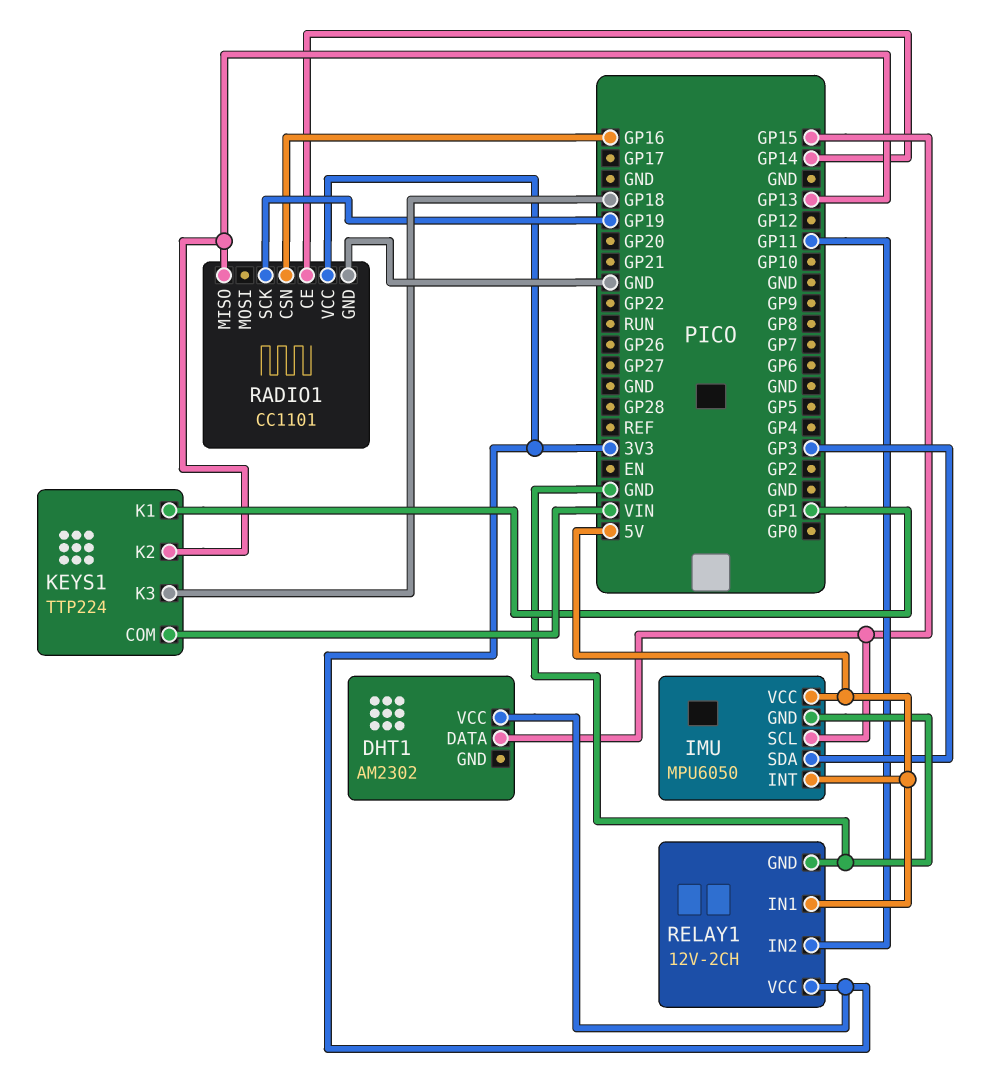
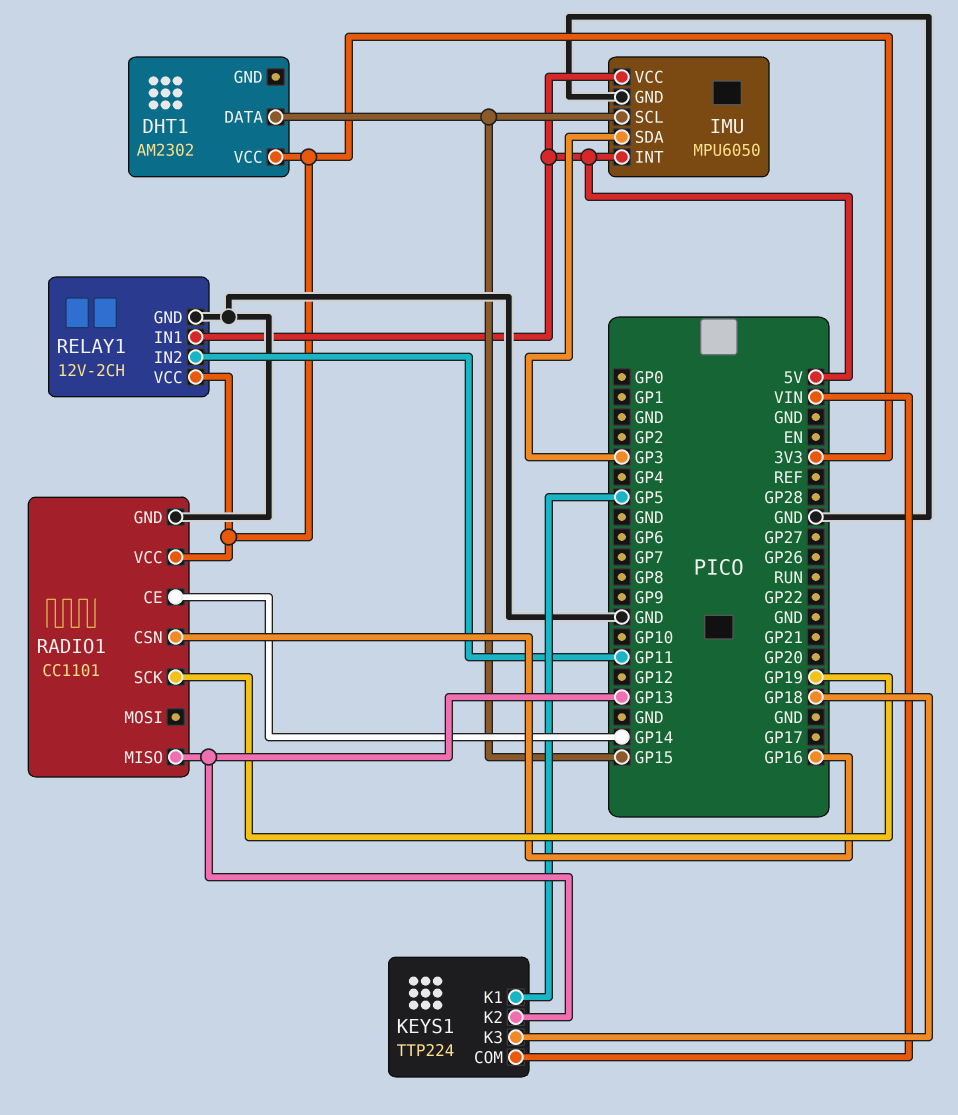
KEYS1 pin K1: GP1 -> GP5

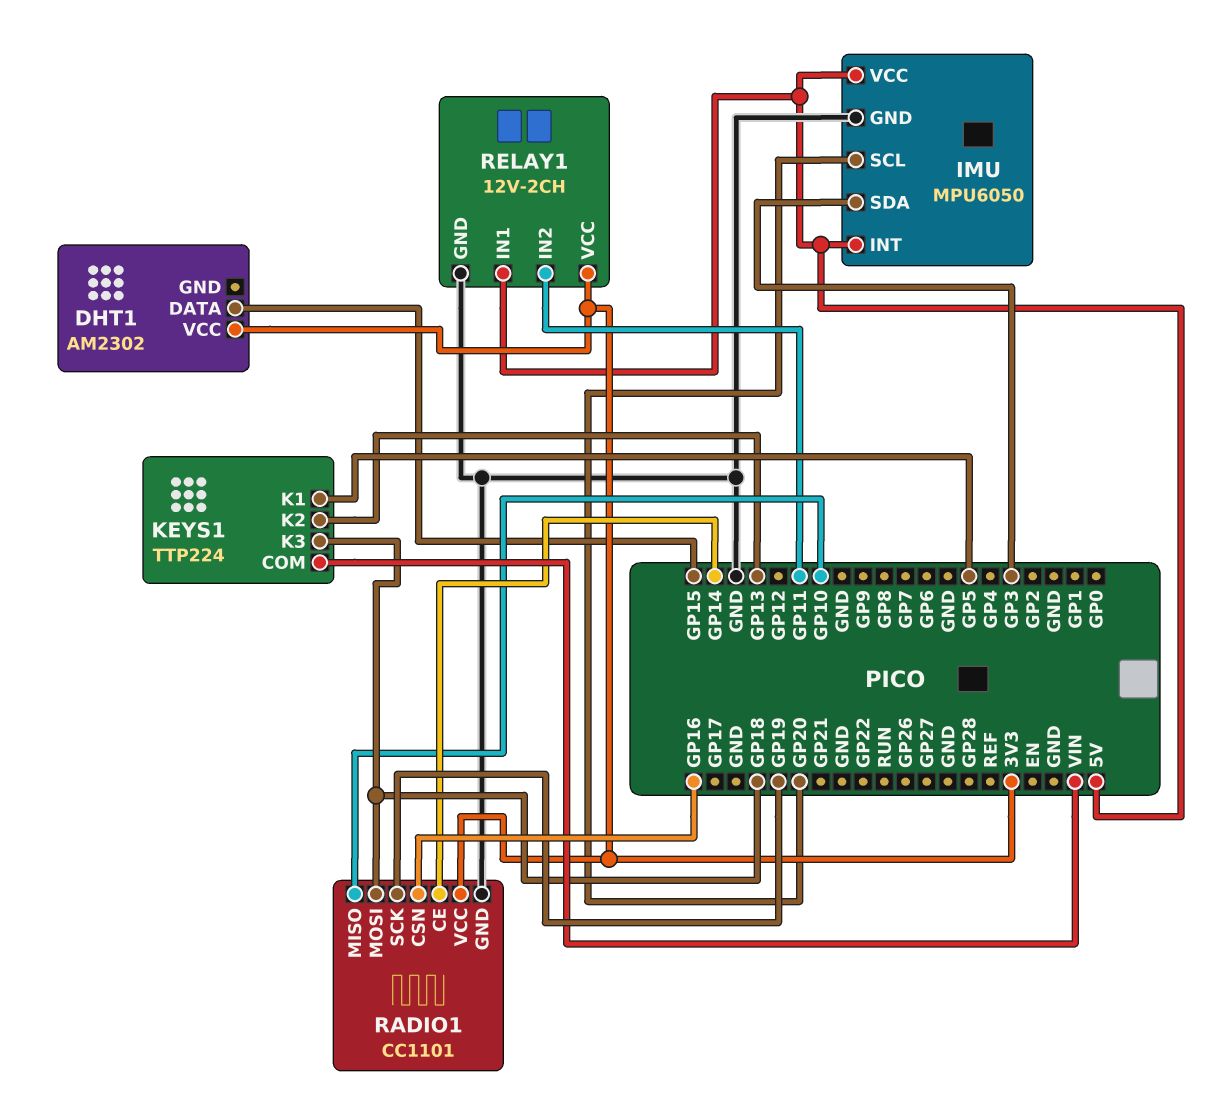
IMU pin SCL: GP15 -> GP20
RADIO1 pin MISO: GP13 -> GP10
RADIO1 pin MOSI: none -> GP18

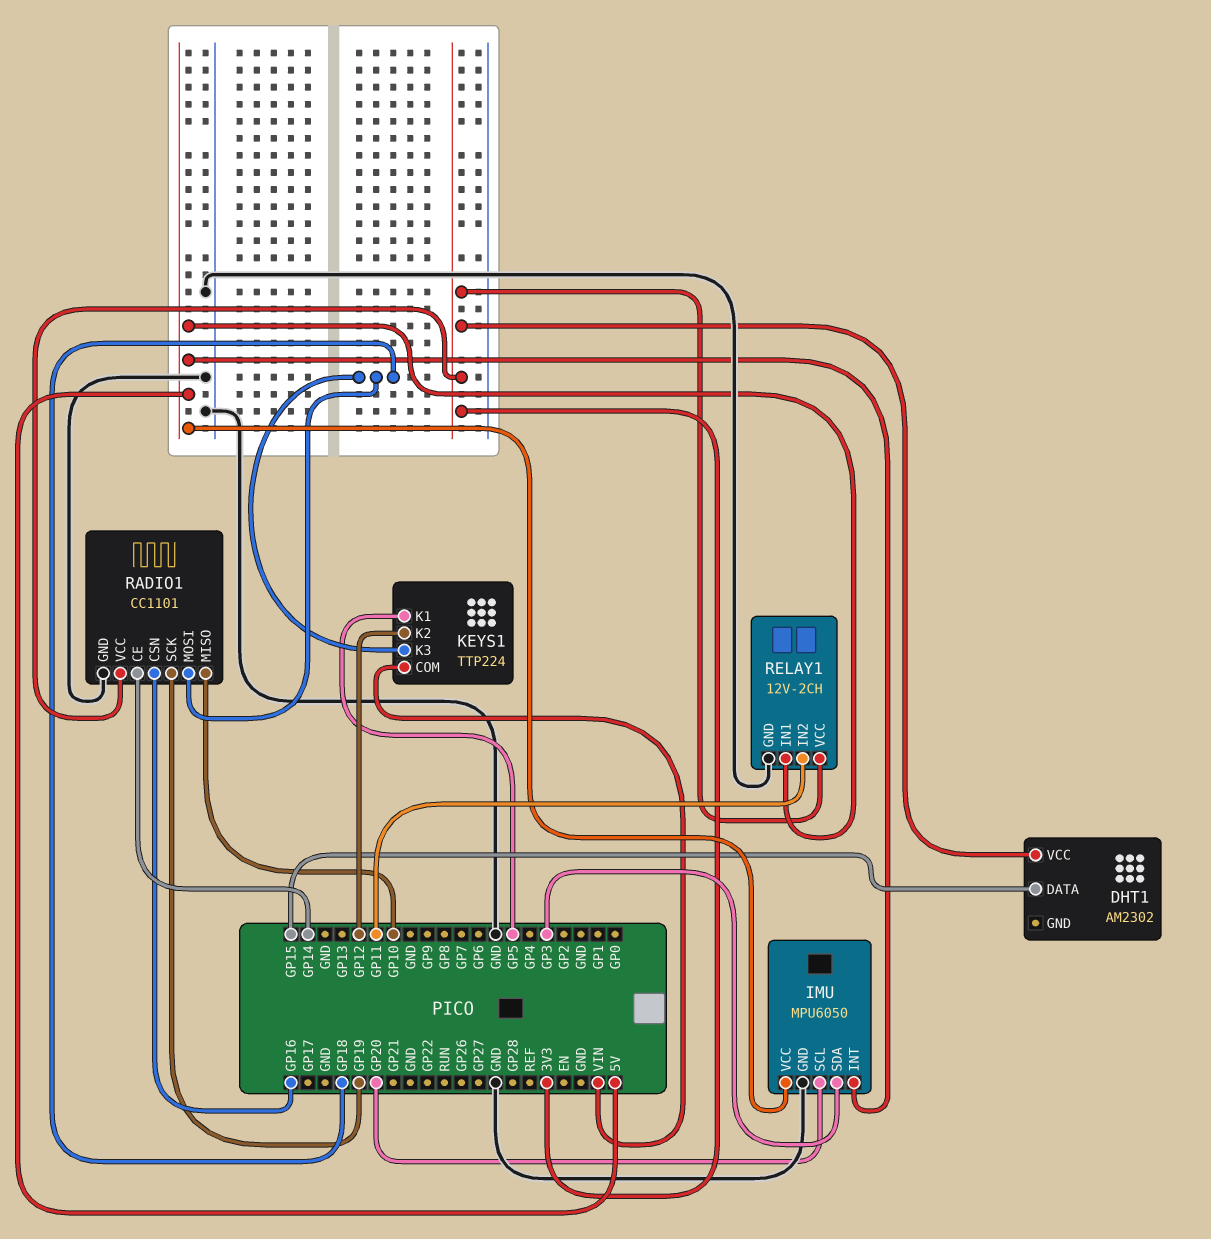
KEYS1 pin K2: GP13 -> GP12

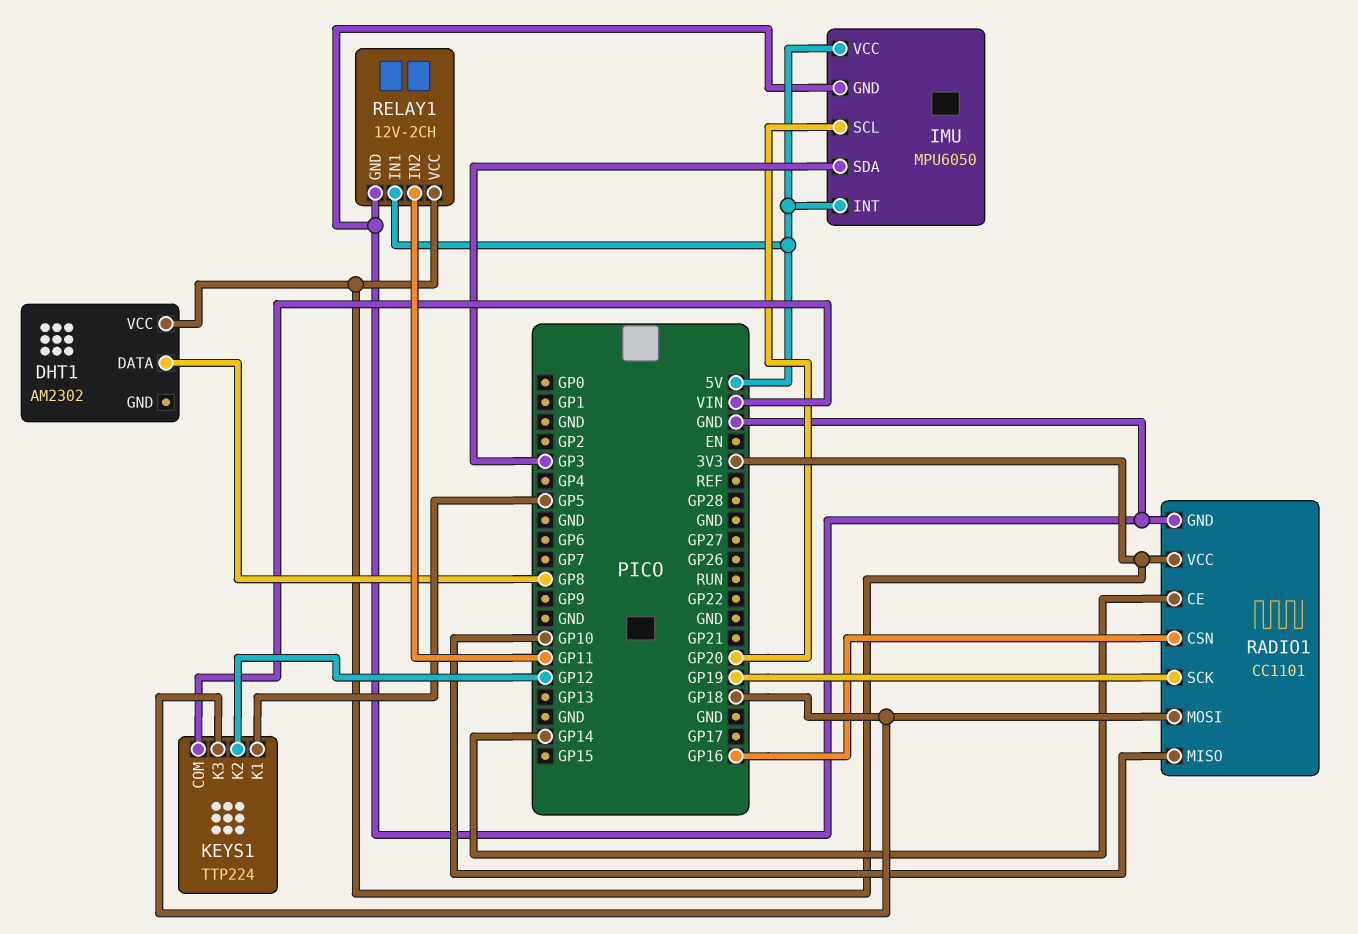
DHT1 pin DATA: GP15 -> GP8

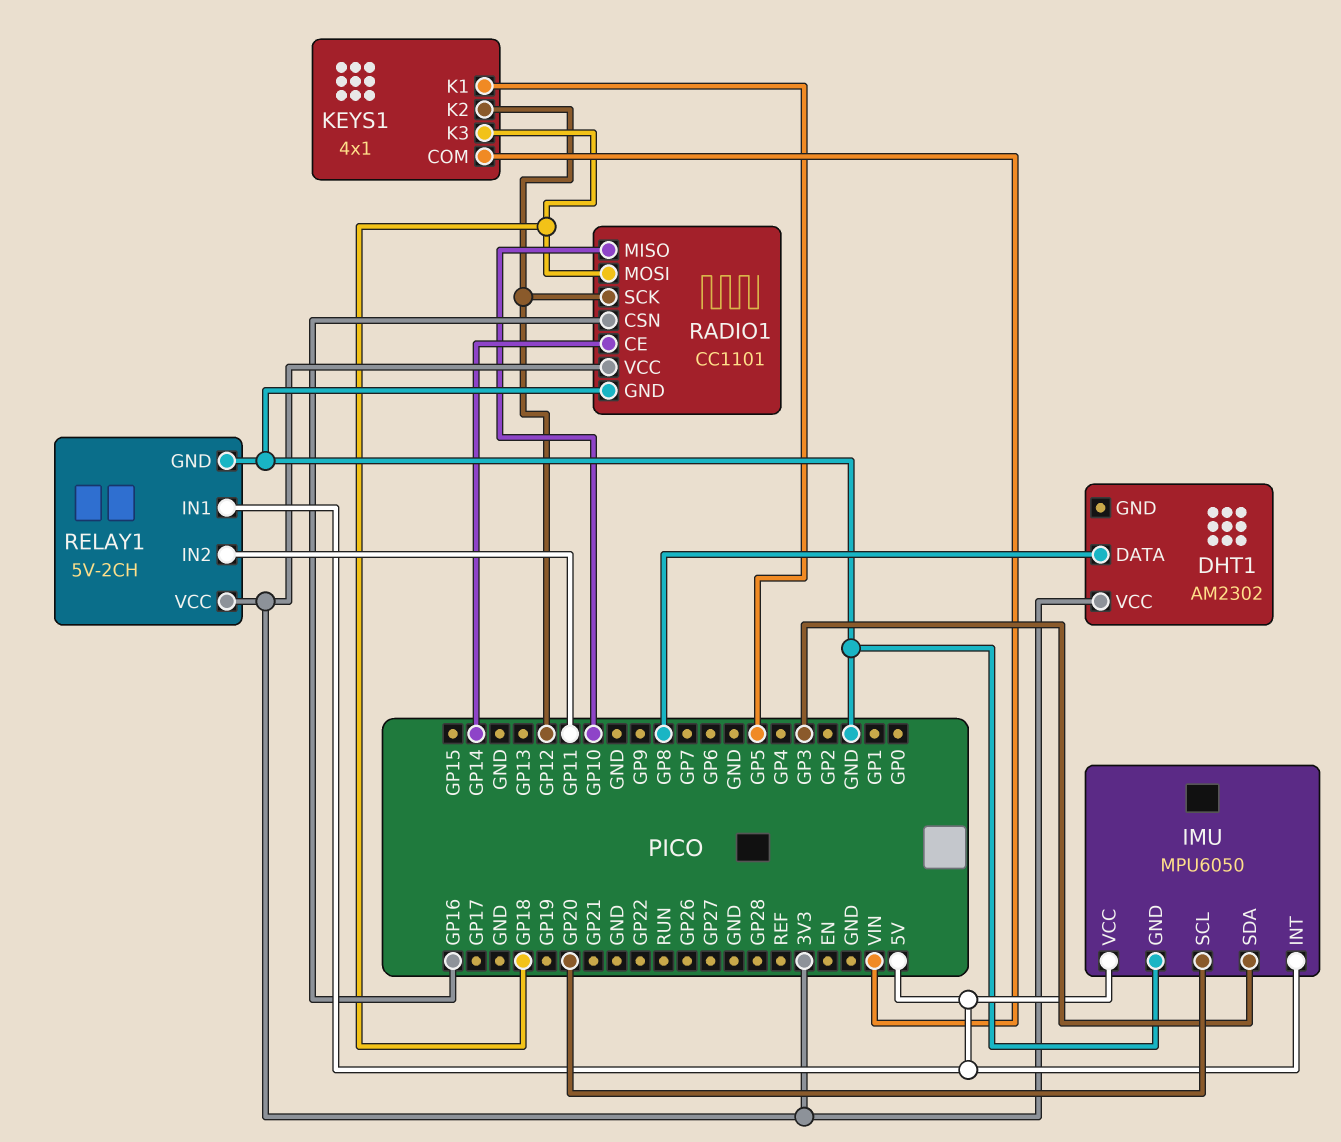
KEYS1: TTP224 -> 4x1
RADIO1 pin SCK: GP19 -> GP12
RELAY1: 12V-2CH -> 5V-2CH

